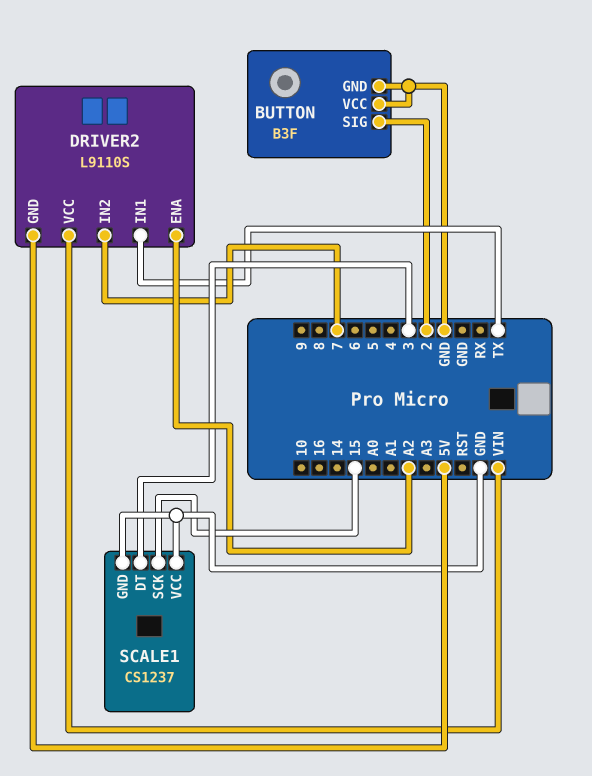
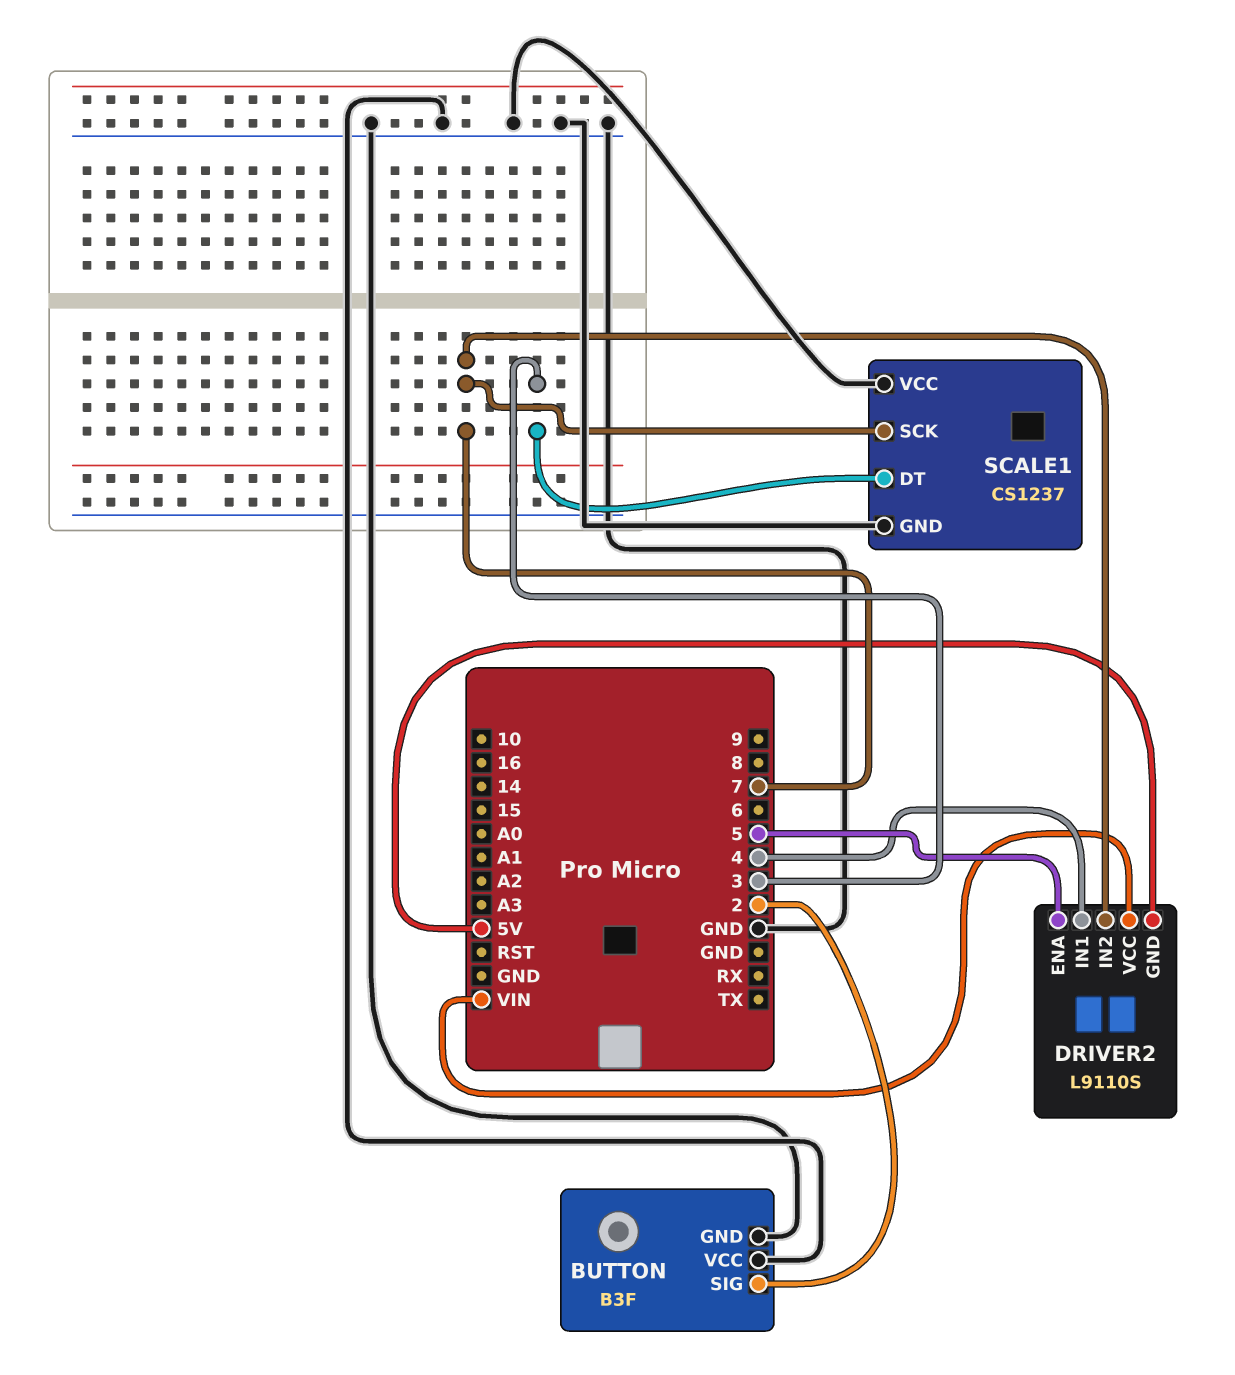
DRIVER2 pin ENA: A2 -> 5
DRIVER2 pin IN1: TX -> 4
SCALE1 pin SCK: 15 -> 7

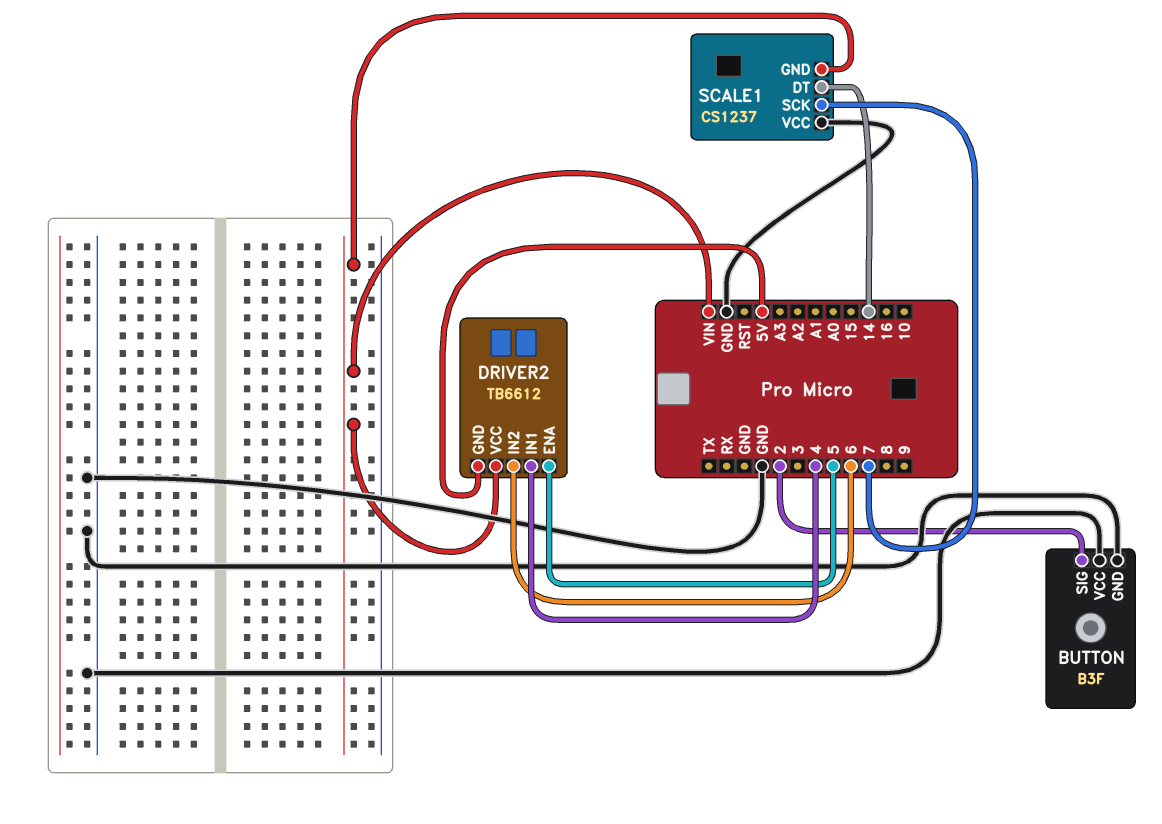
DRIVER2: L9110S -> TB6612
DRIVER2 pin IN2: 7 -> 6
SCALE1 pin DT: 3 -> 14
SCALE1 pin GND: GND -> VIN

